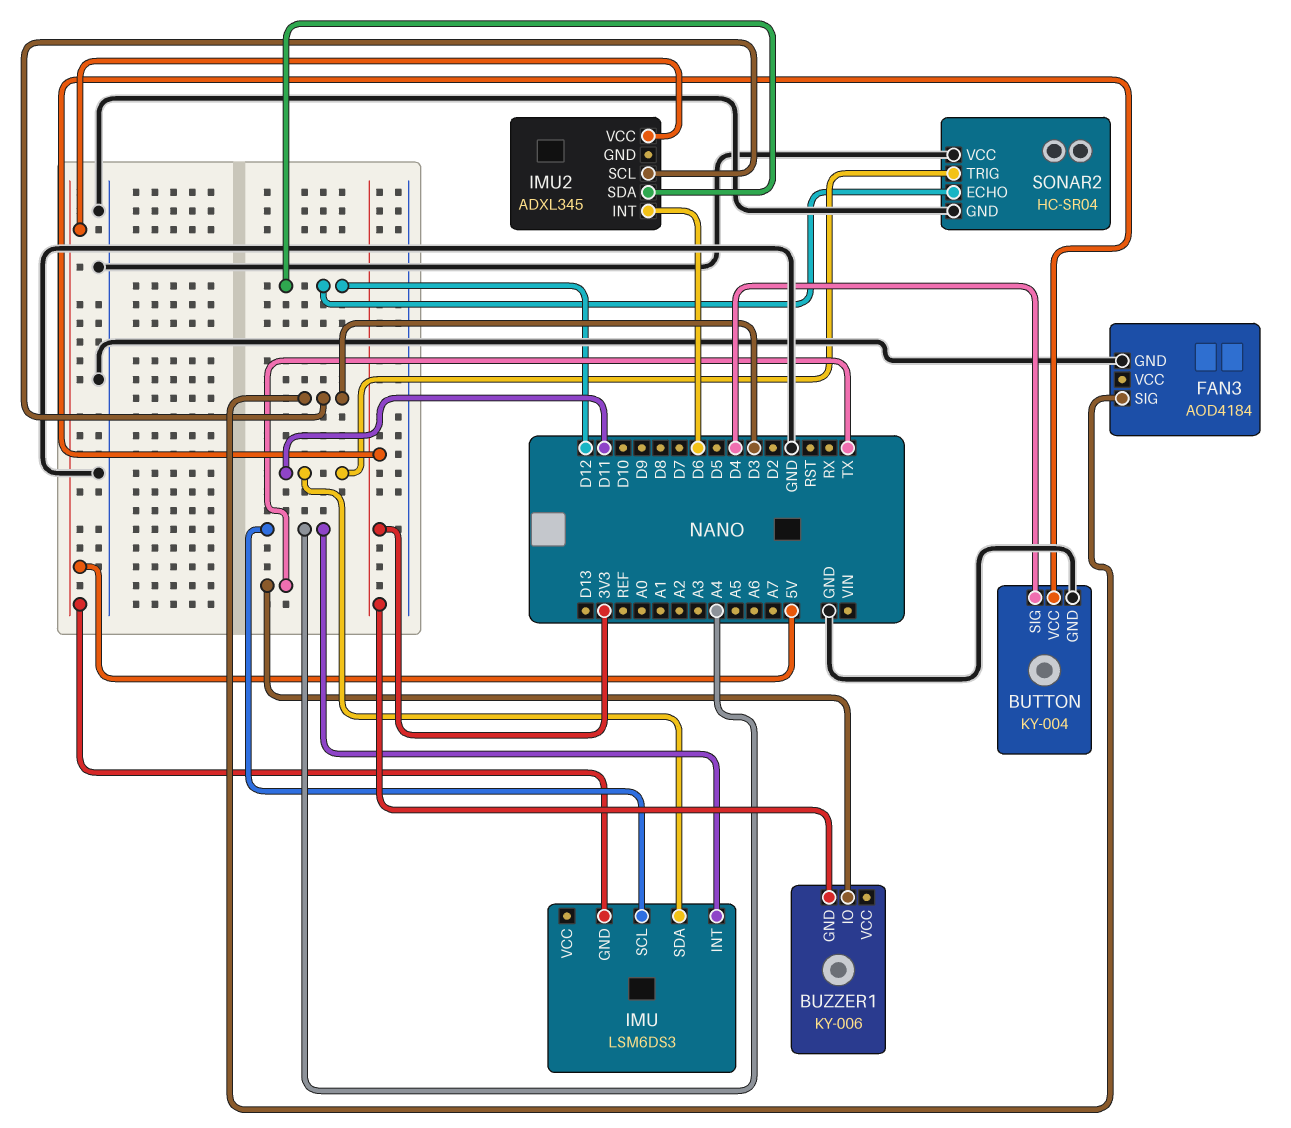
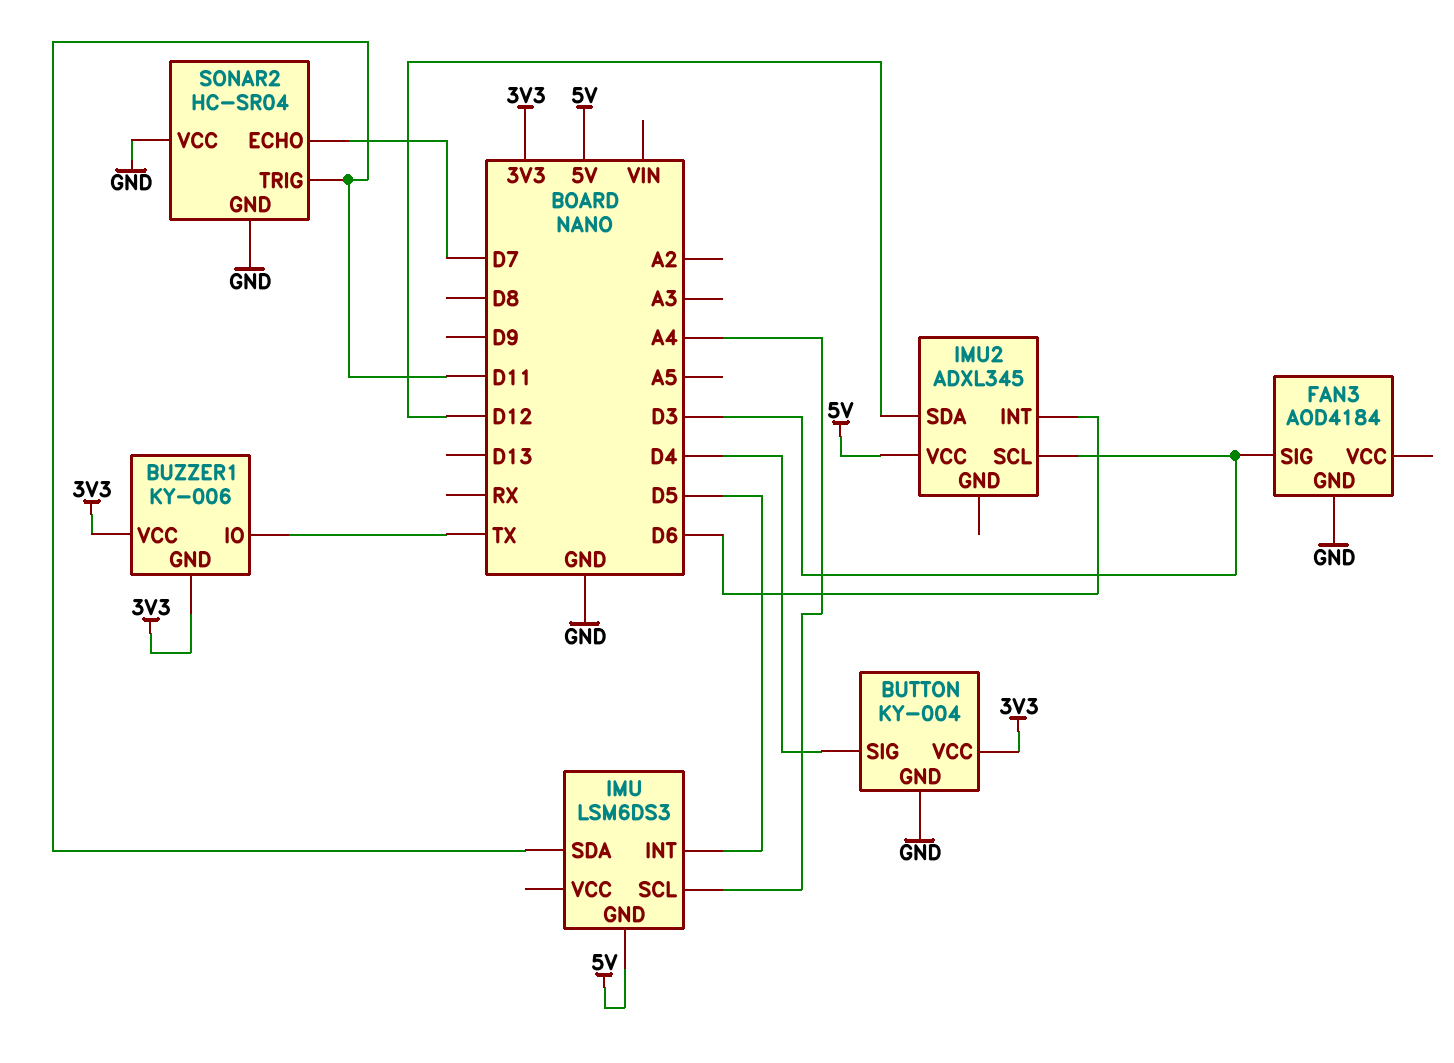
BUZZER1 pin VCC: none -> 3V3
IMU pin INT: A4 -> D5
SONAR2 pin ECHO: D12 -> D7

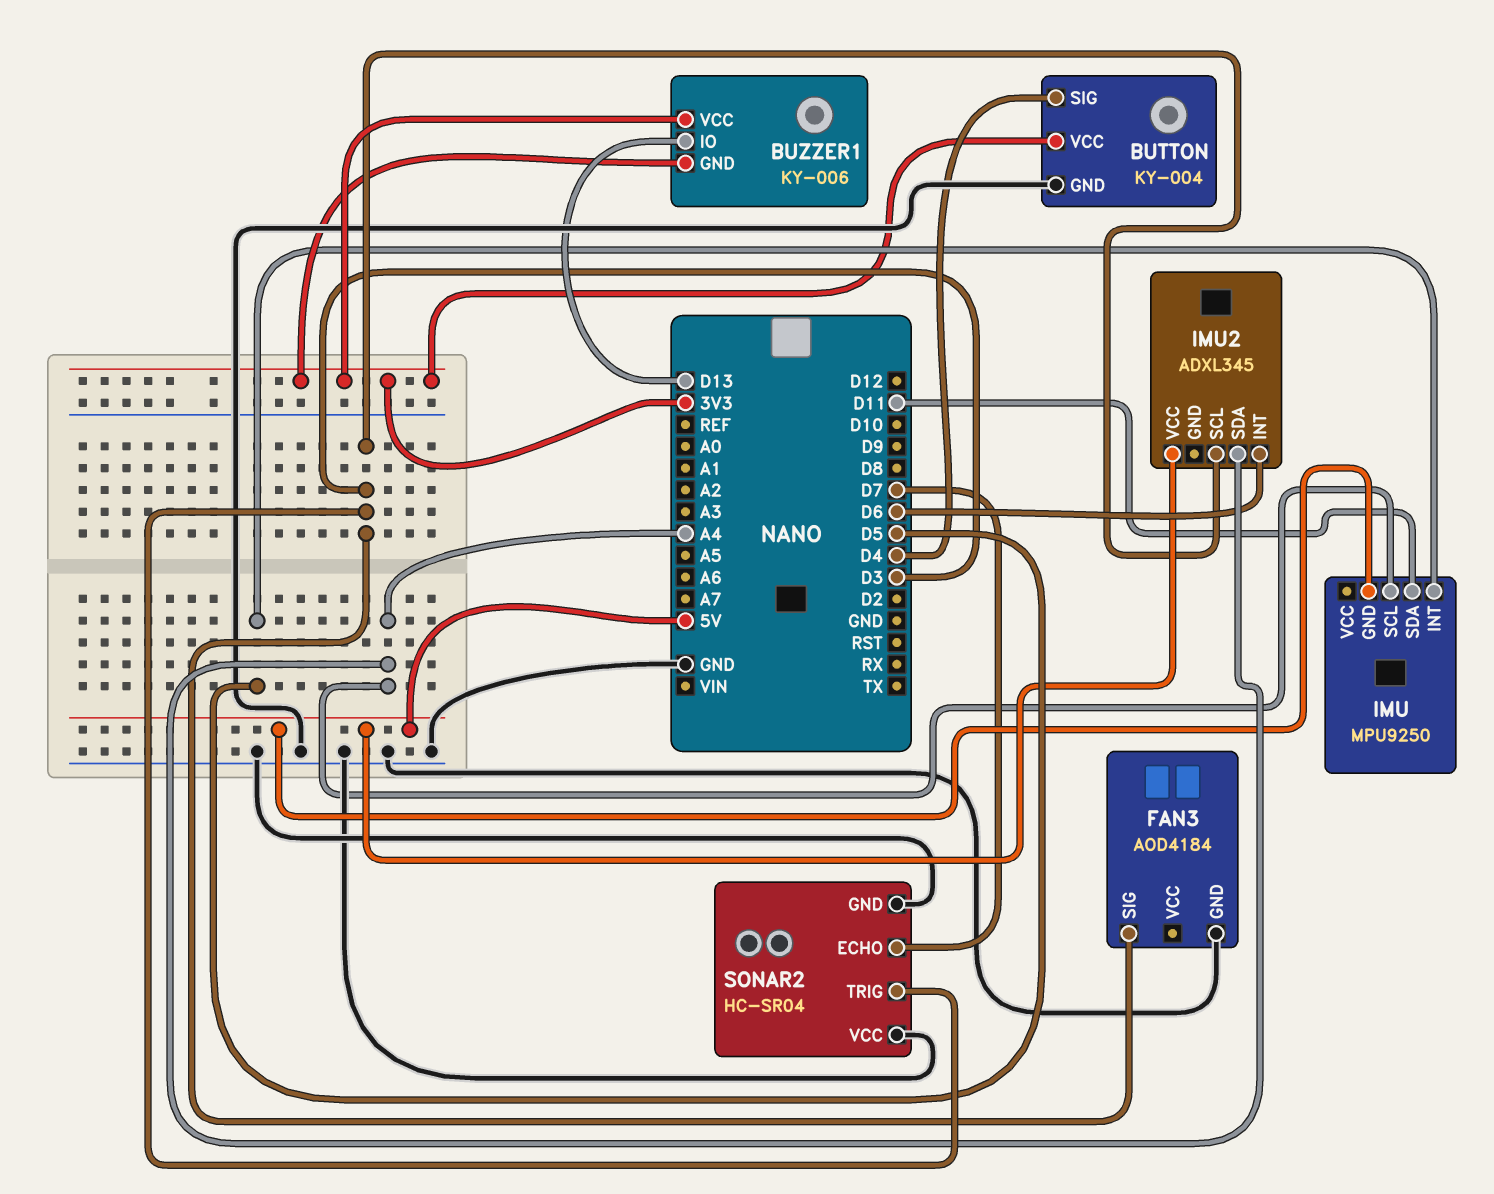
BUZZER1 pin IO: TX -> D13
IMU: LSM6DS3 -> MPU9250
IMU2 pin SDA: D12 -> A4
SONAR2 pin TRIG: D11 -> D3

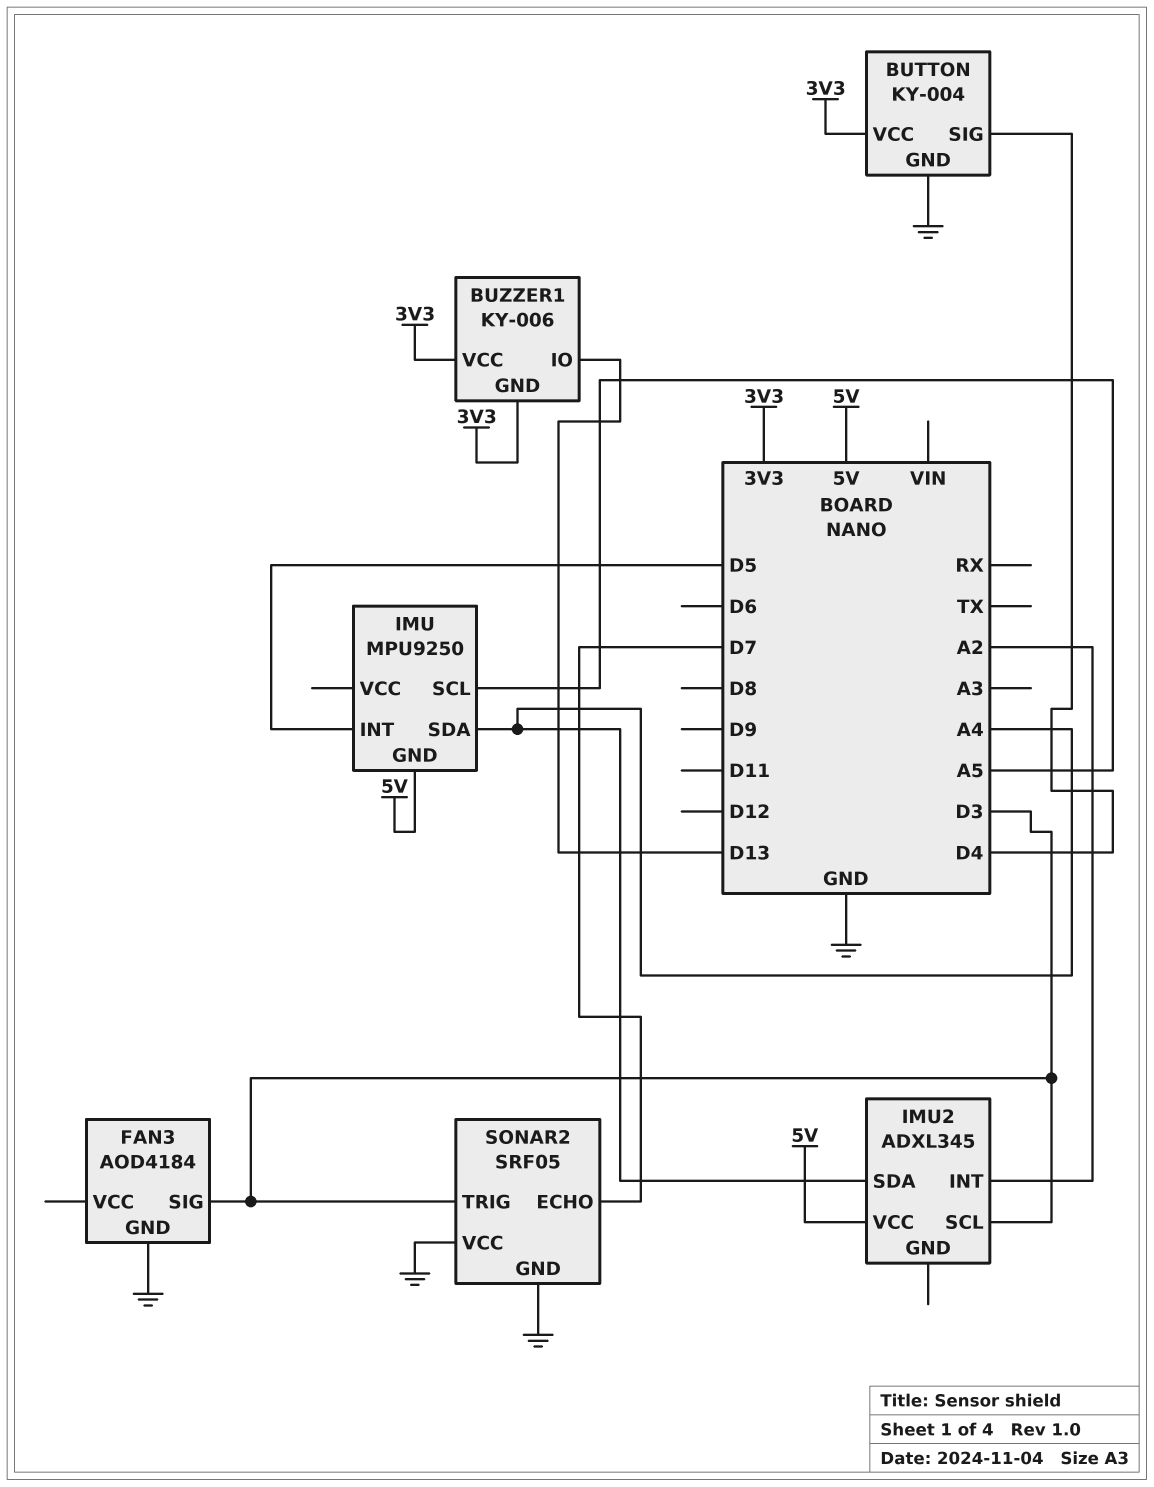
IMU pin SCL: A4 -> A5
IMU pin SDA: D11 -> A4
IMU2 pin INT: D6 -> A2
SONAR2: HC-SR04 -> SRF05

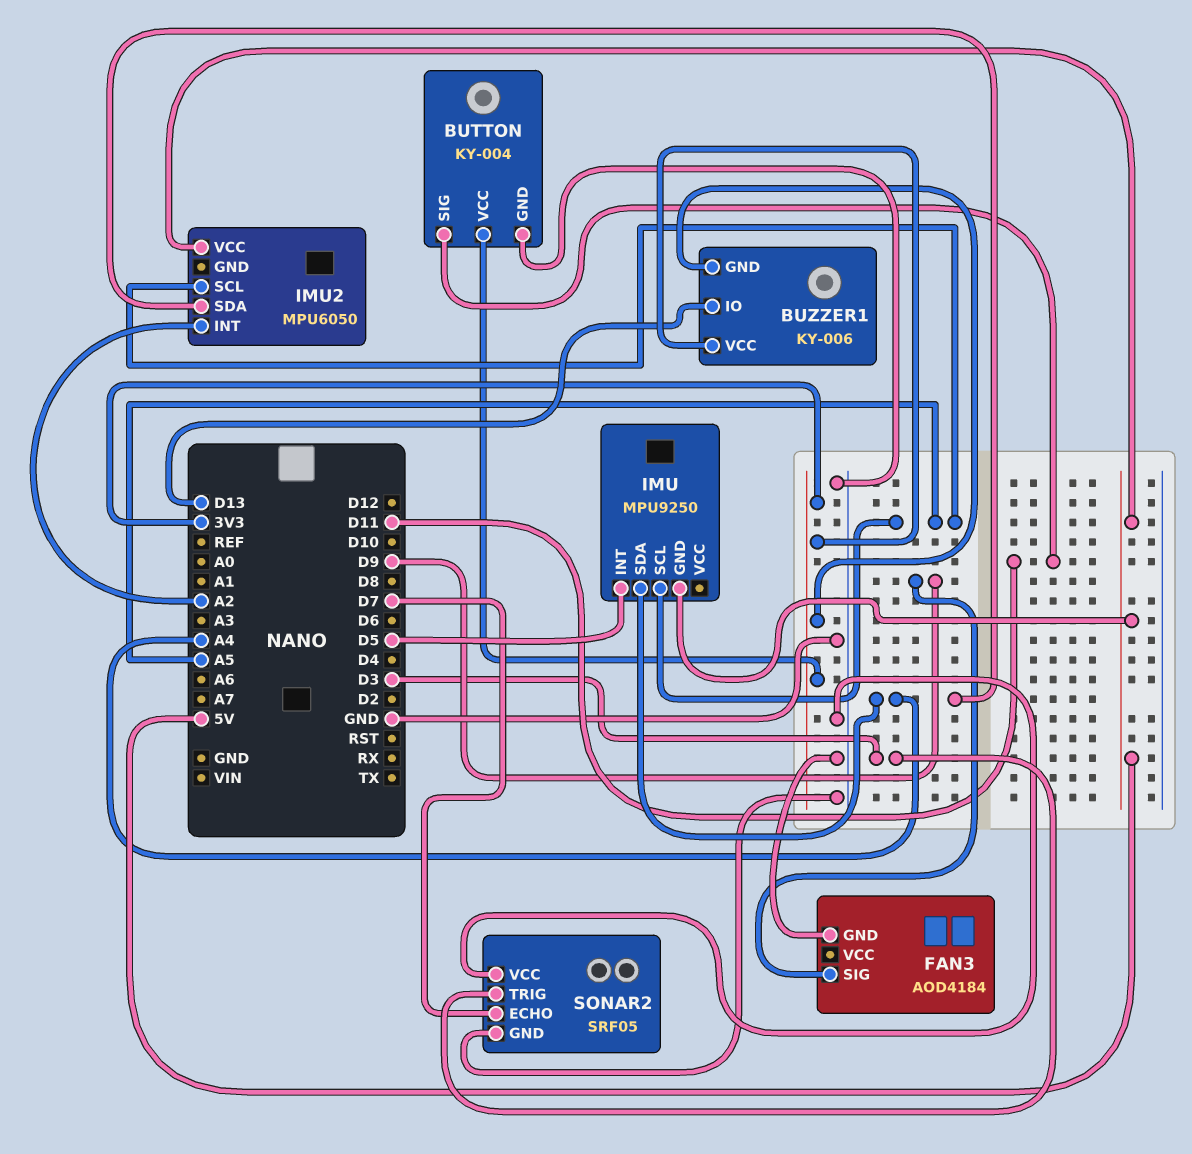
BUTTON pin SIG: D4 -> D11
FAN3 pin SIG: D3 -> D9
IMU2: ADXL345 -> MPU6050
IMU2 pin SCL: D3 -> A5

